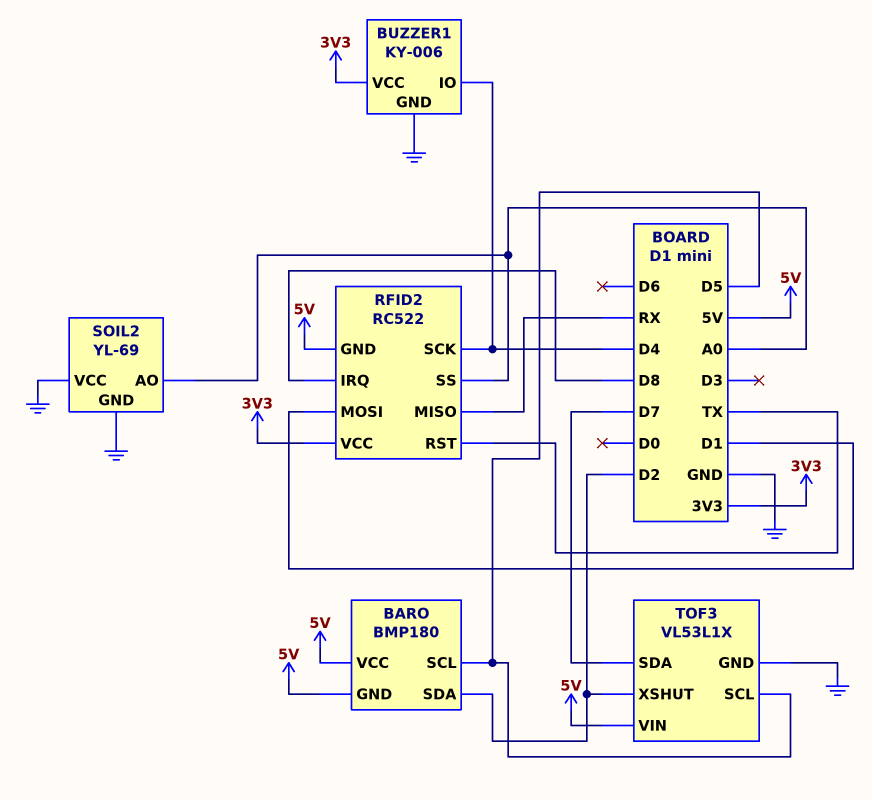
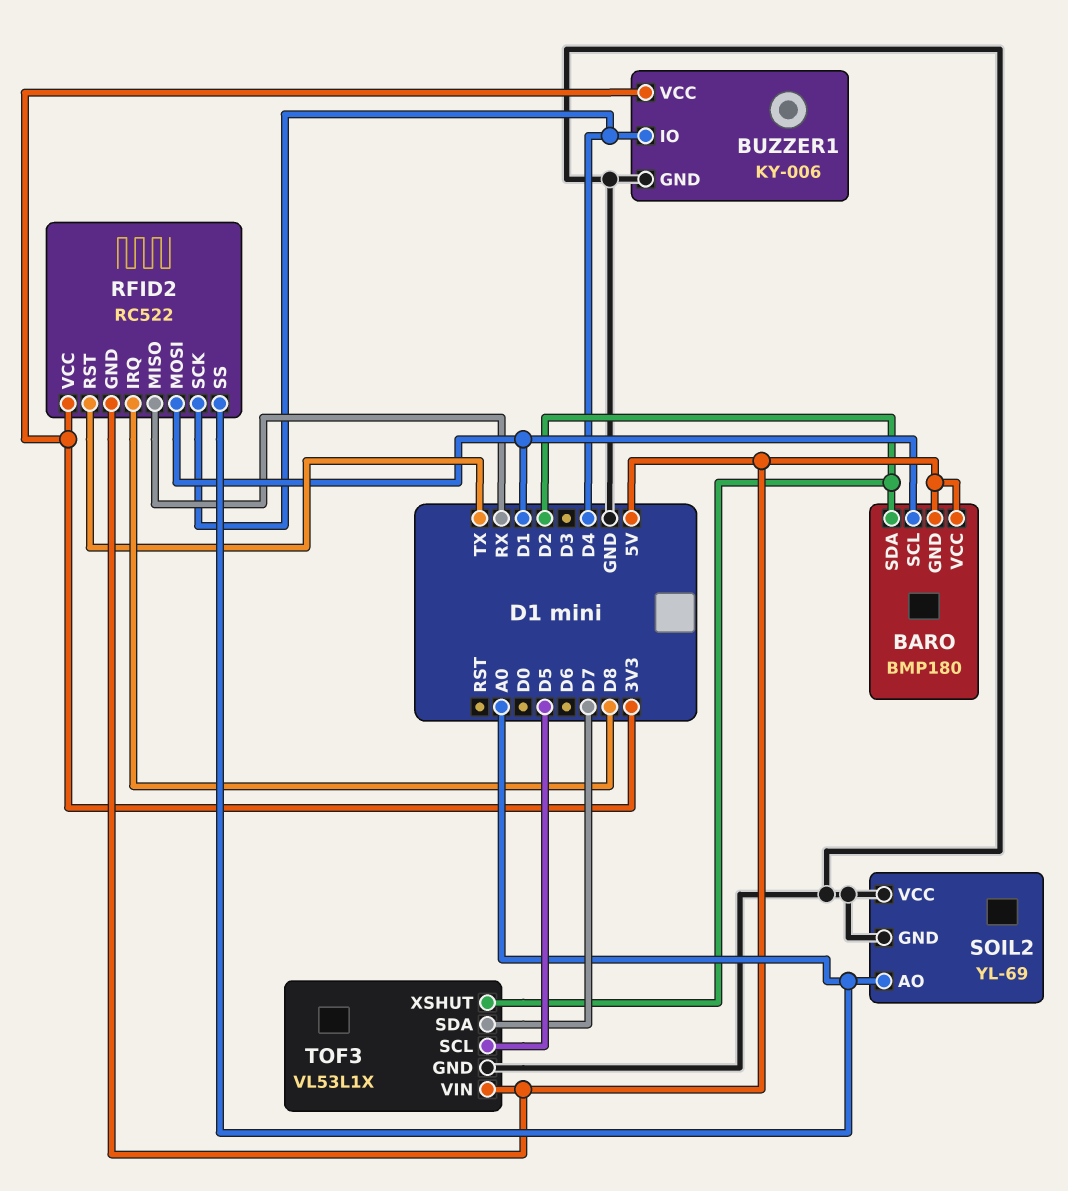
BARO pin SCL: D5 -> D1

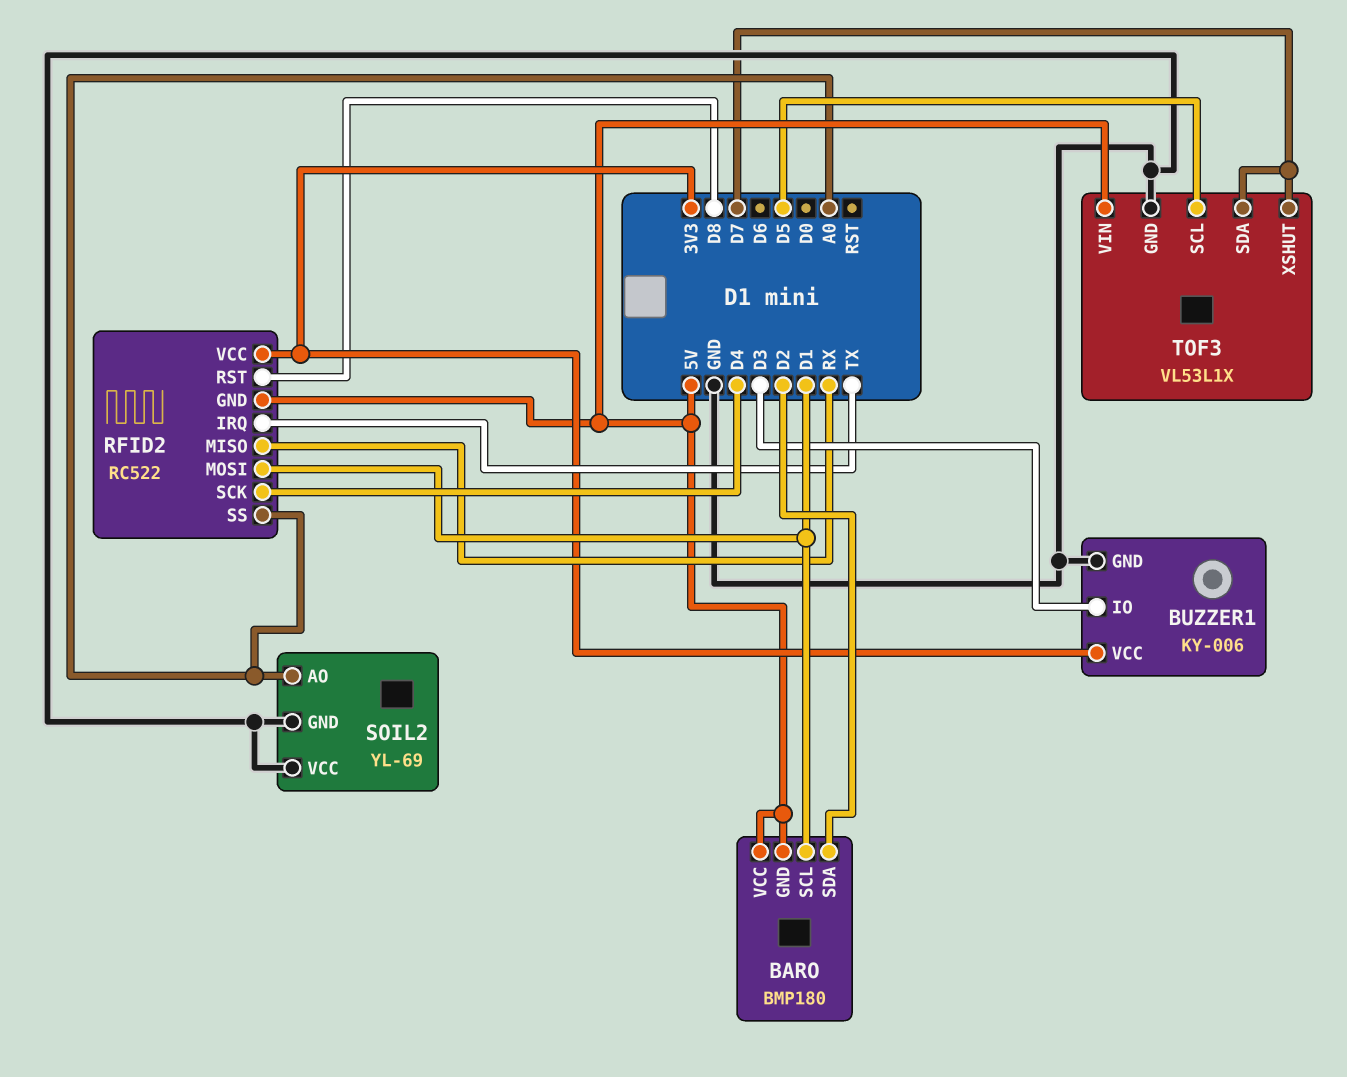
BUZZER1 pin IO: D4 -> D3
RFID2 pin IRQ: D8 -> TX
RFID2 pin RST: TX -> D8
TOF3 pin XSHUT: D2 -> D7

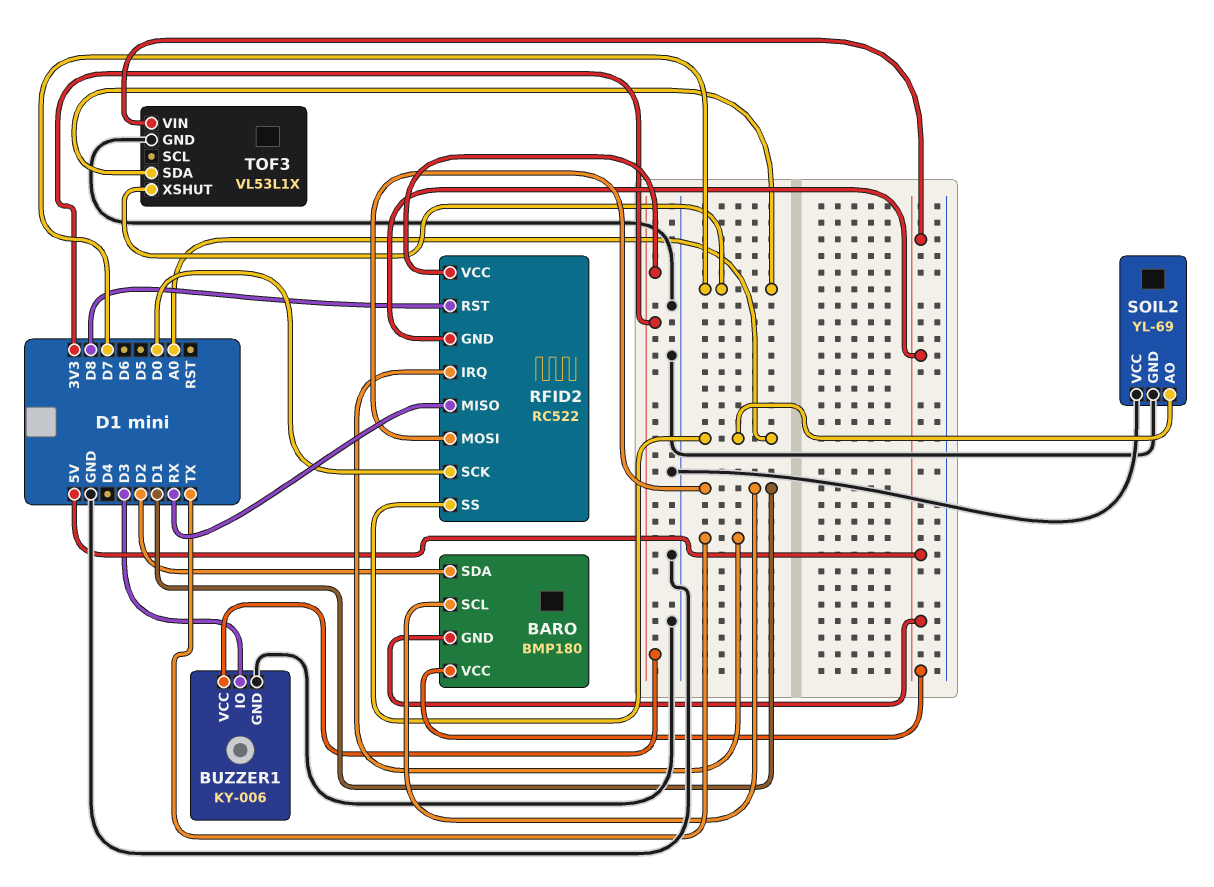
RFID2 pin SCK: D4 -> D0
TOF3 pin SCL: D5 -> none

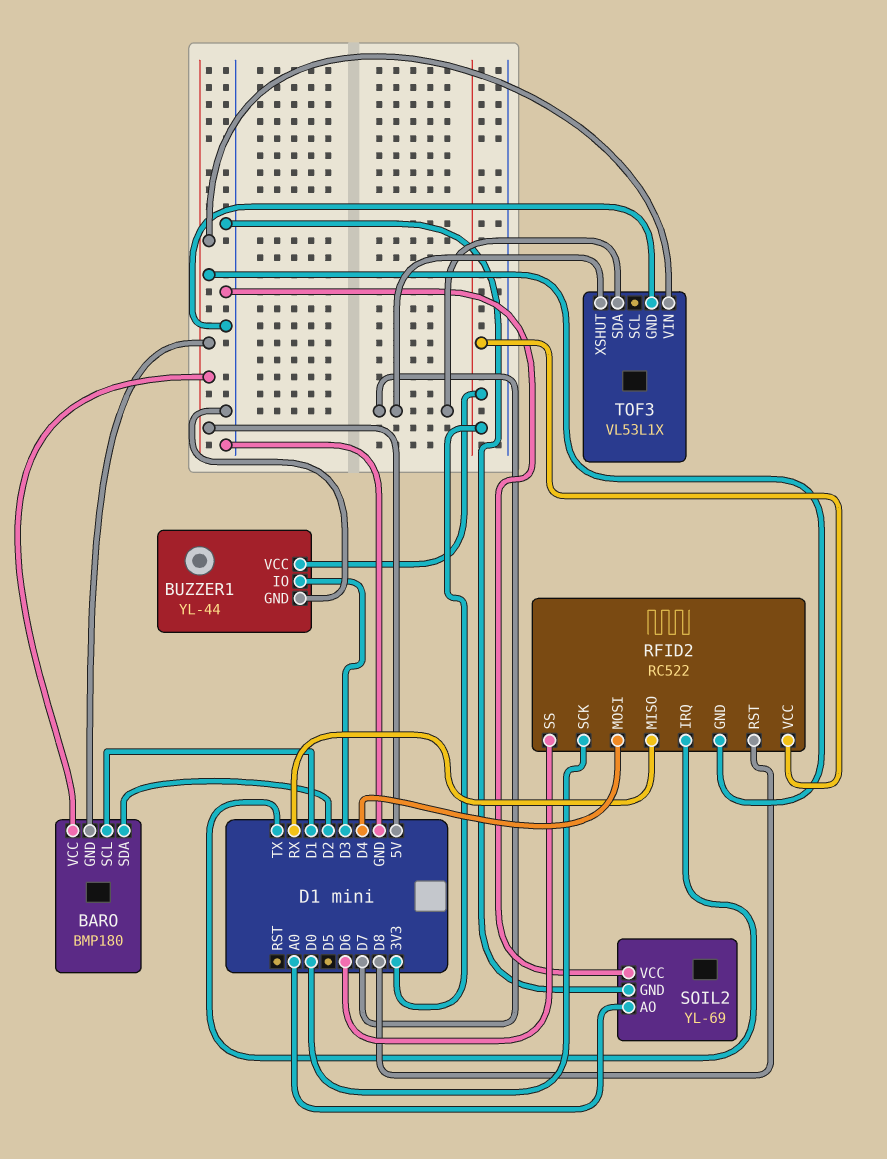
BUZZER1: KY-006 -> YL-44
RFID2 pin MOSI: D1 -> D4
RFID2 pin SS: A0 -> D6

